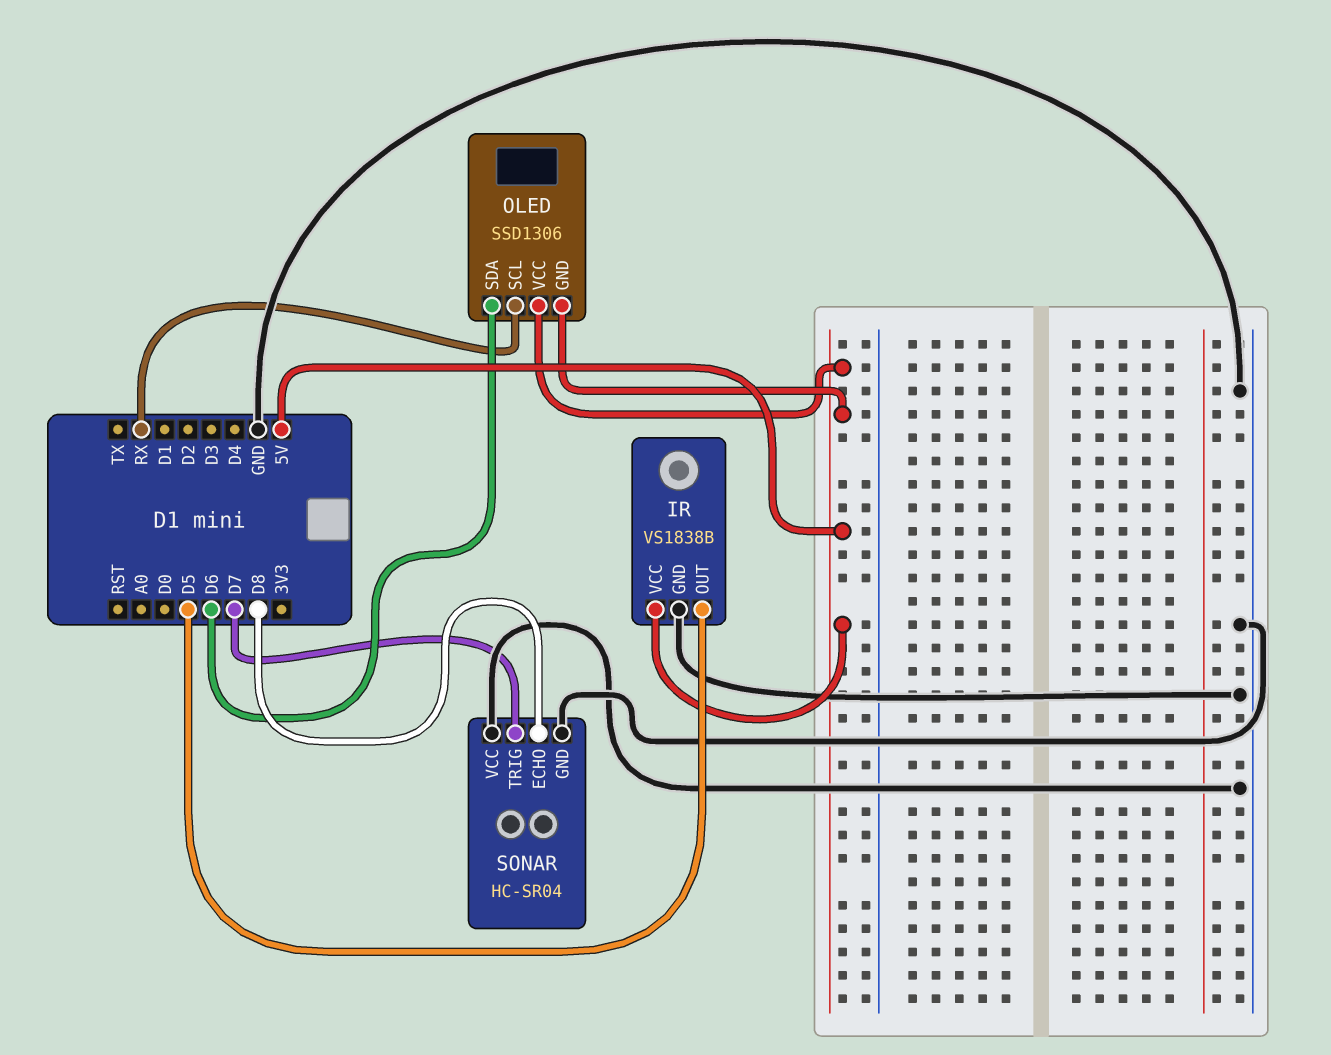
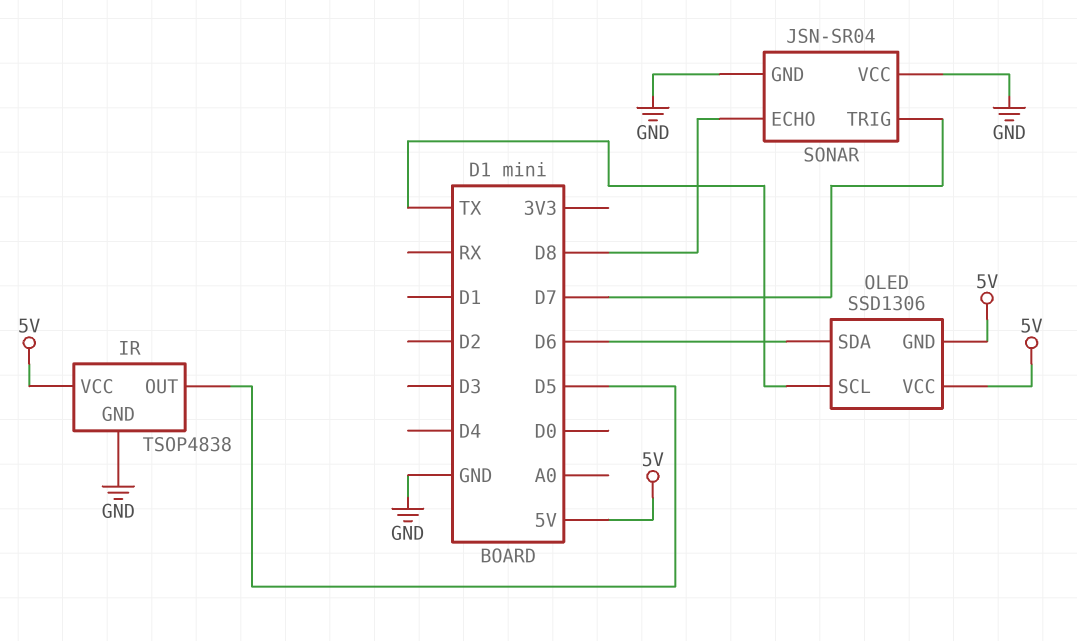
IR: VS1838B -> TSOP4838
OLED pin SCL: RX -> TX
SONAR: HC-SR04 -> JSN-SR04

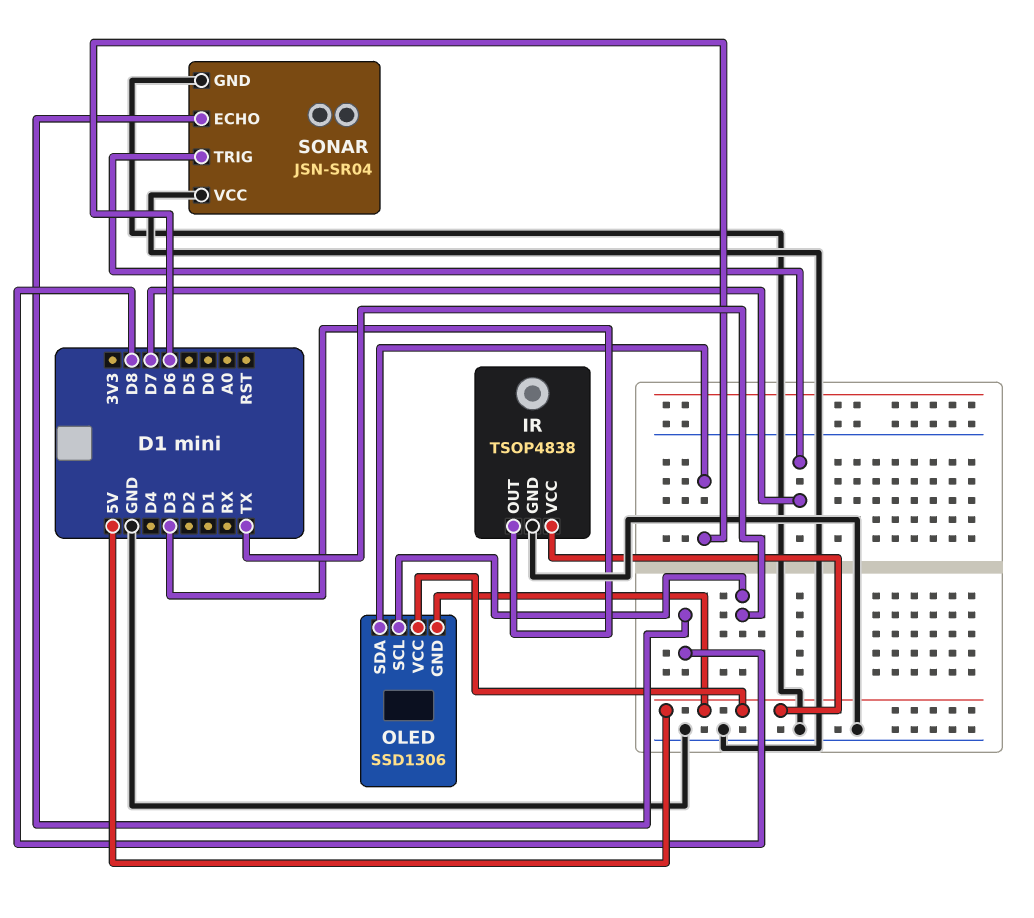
IR pin OUT: D5 -> D3

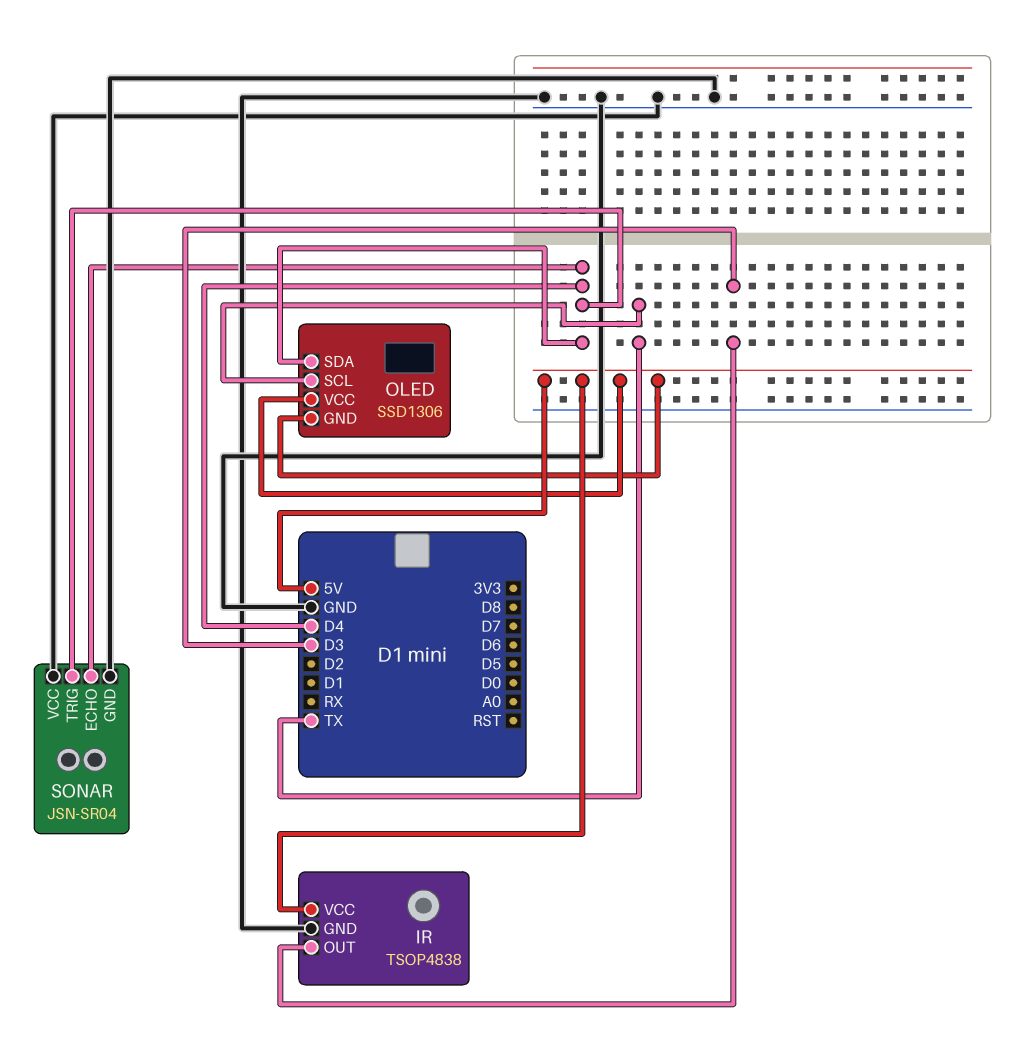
OLED pin SDA: D6 -> D4
SONAR pin ECHO: D8 -> D4
SONAR pin TRIG: D7 -> D4

